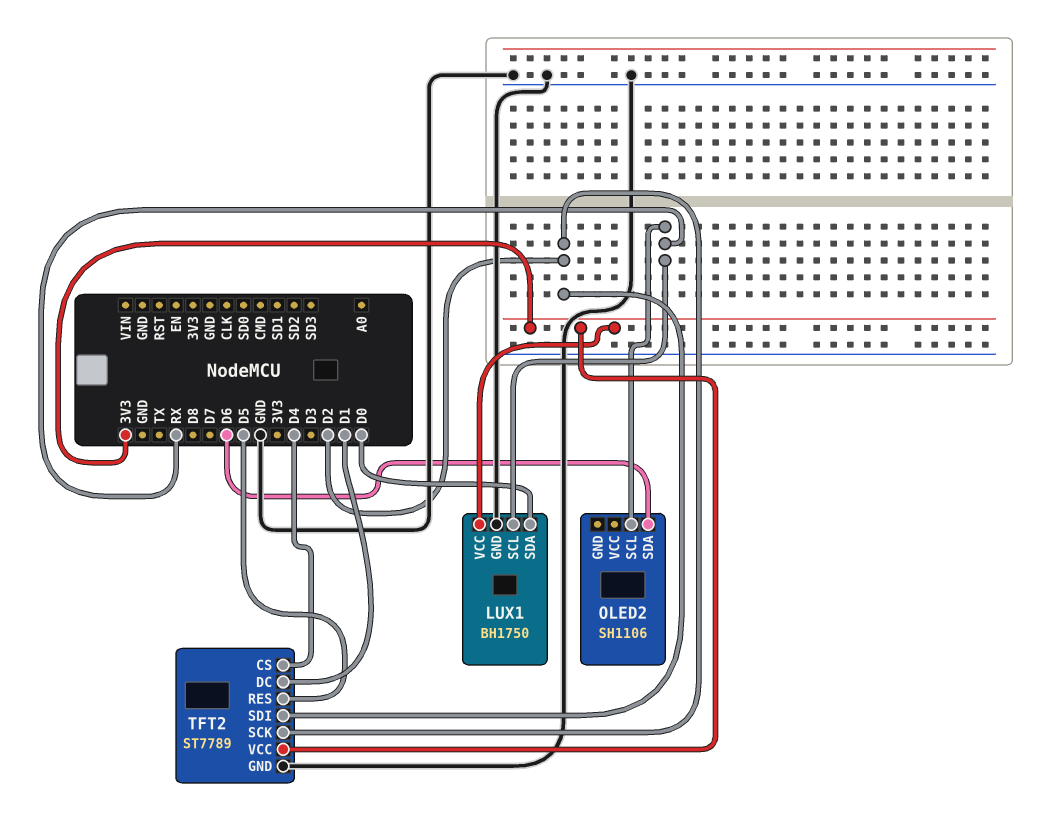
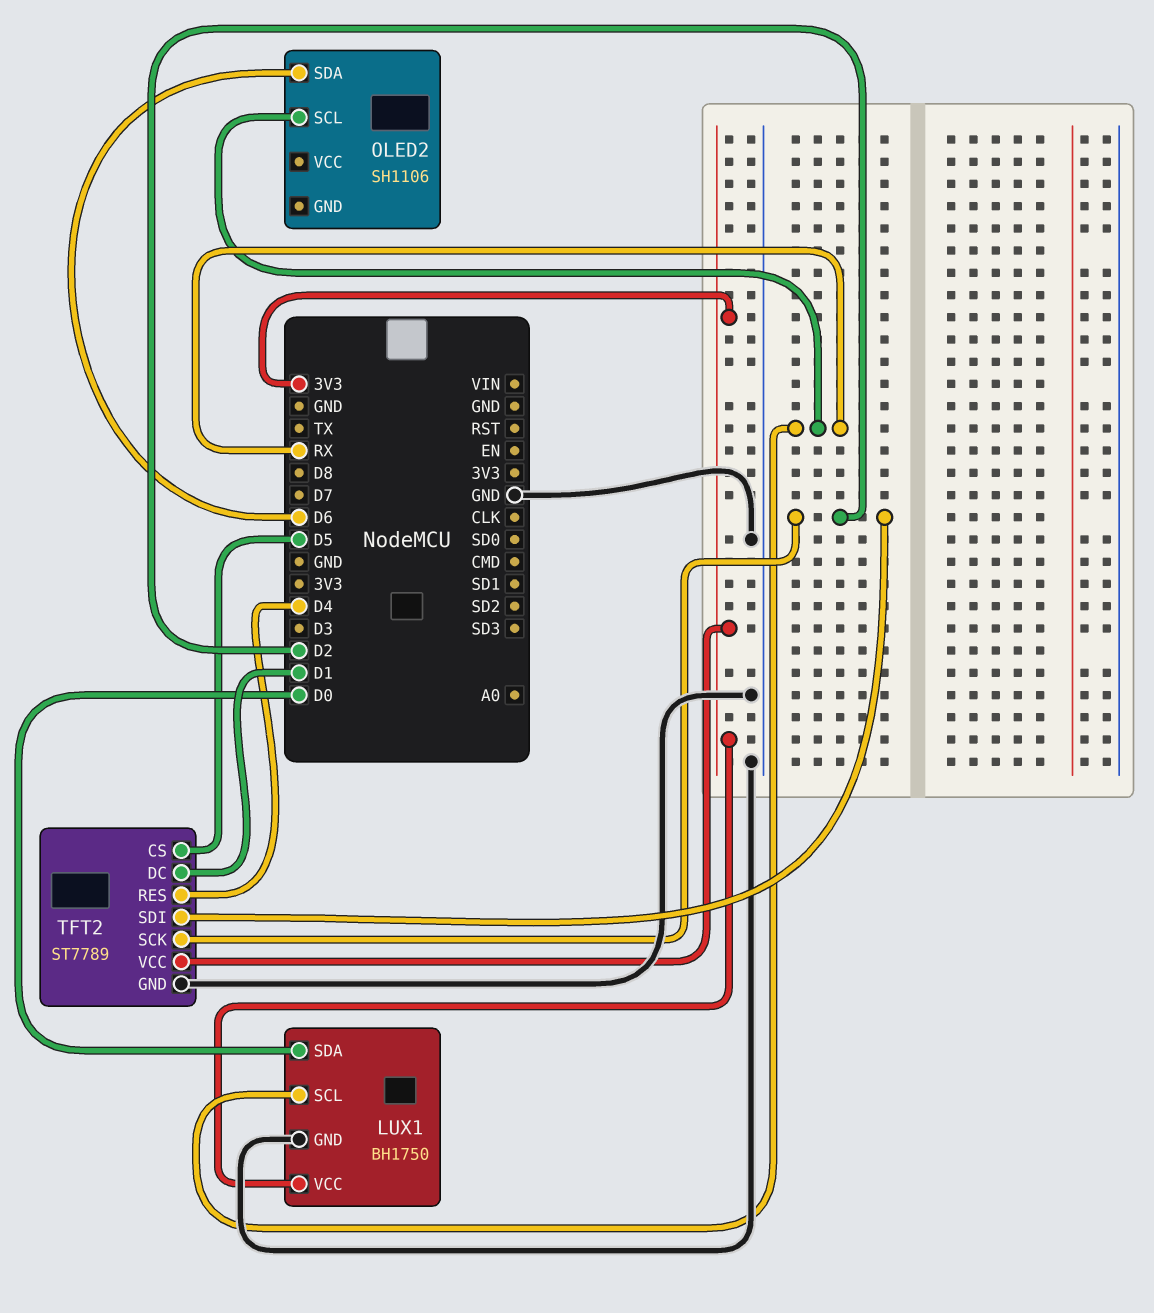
TFT2 pin CS: D4 -> D5
TFT2 pin RES: D5 -> D4

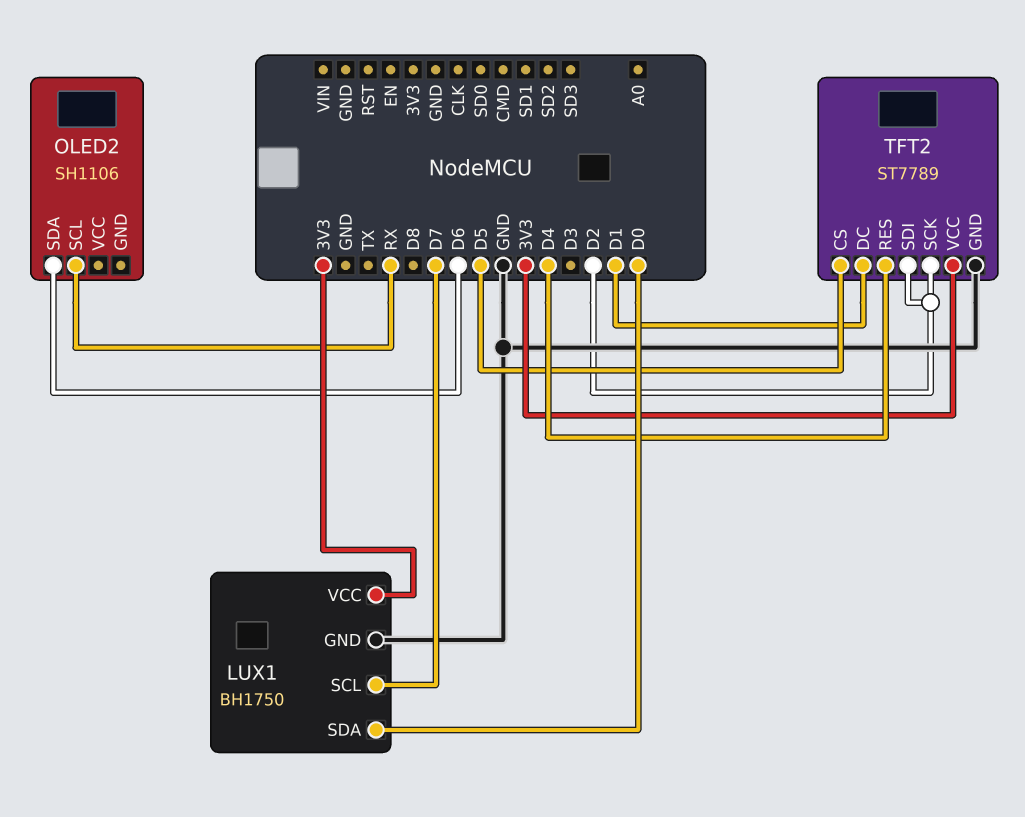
LUX1 pin SCL: RX -> D7

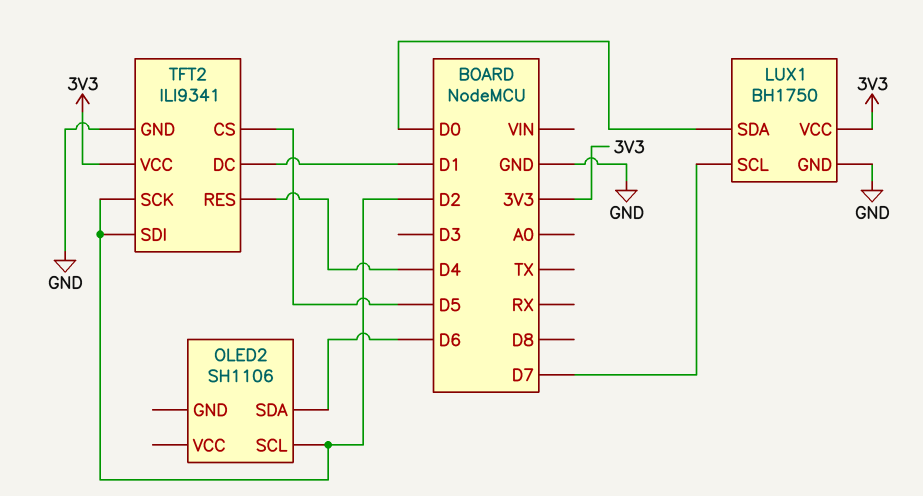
OLED2 pin SCL: RX -> D2
TFT2: ST7789 -> ILI9341

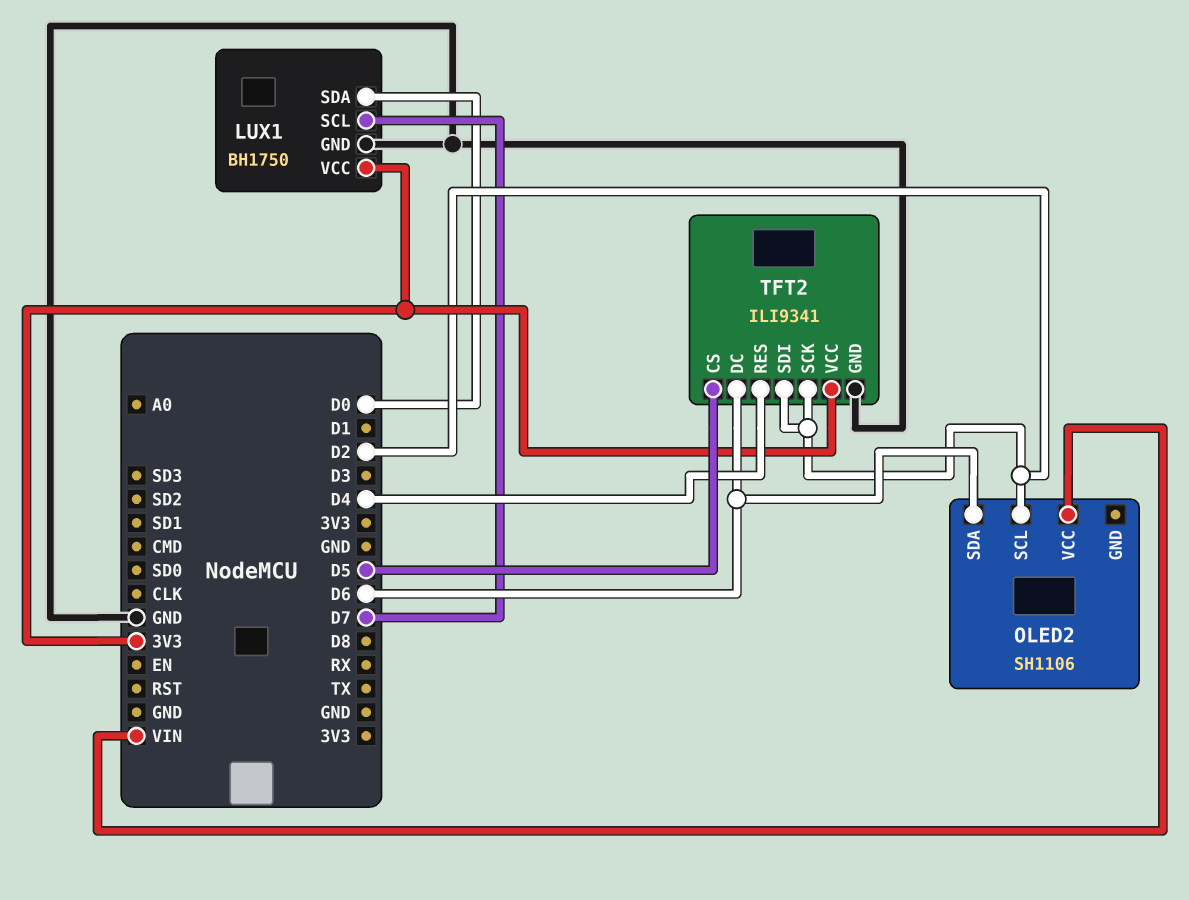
OLED2 pin VCC: none -> VIN
TFT2 pin DC: D1 -> D6

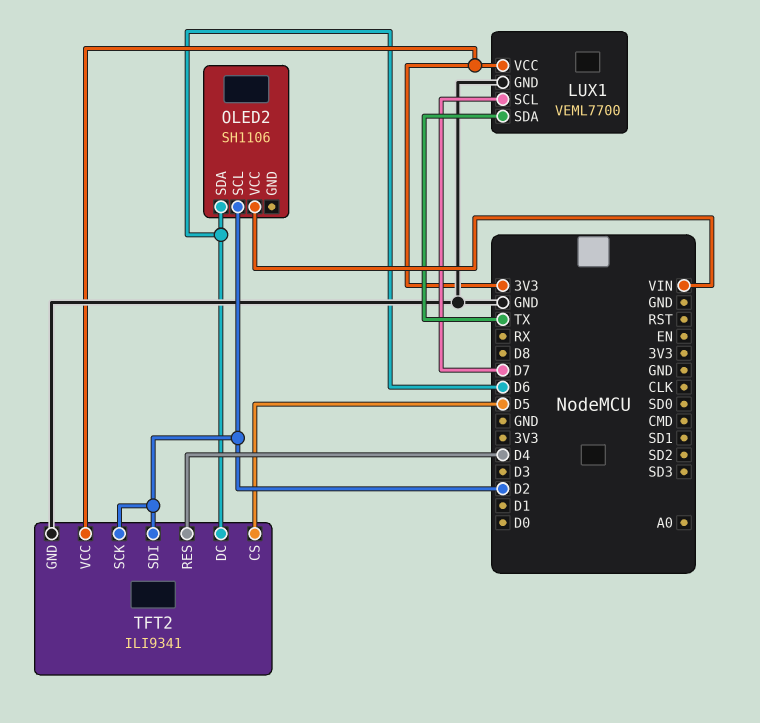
LUX1: BH1750 -> VEML7700
LUX1 pin SDA: D0 -> TX

